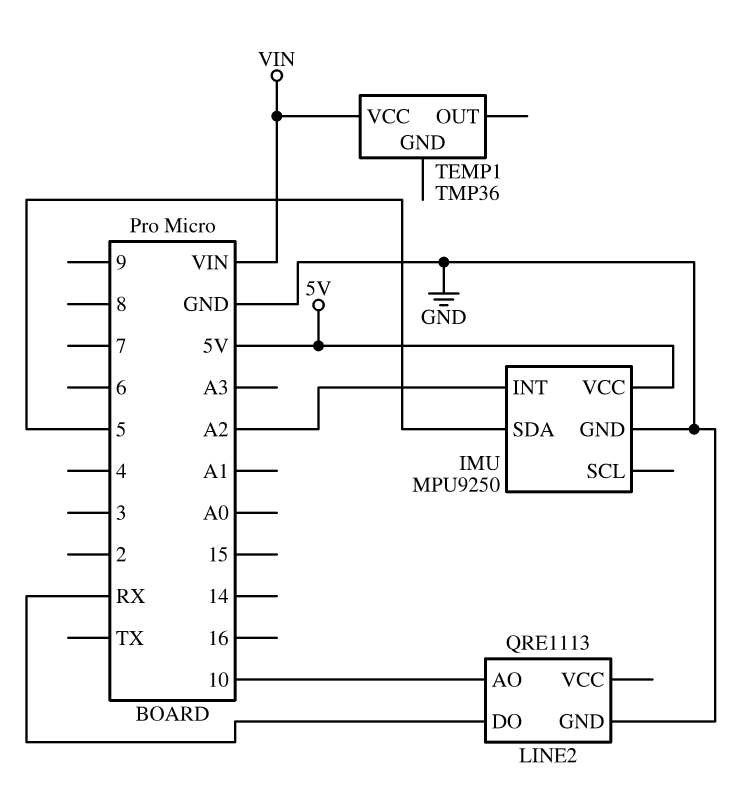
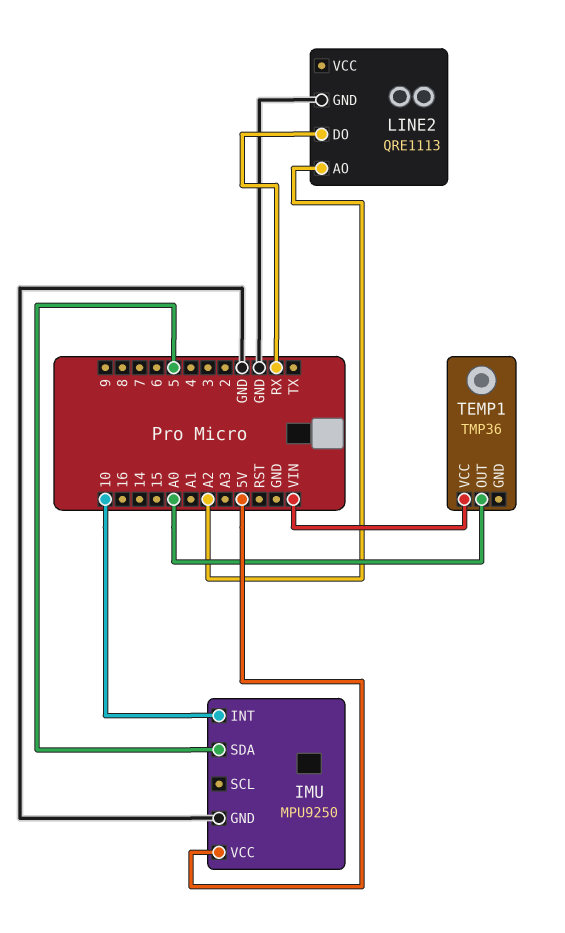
IMU pin INT: A2 -> 10
LINE2 pin AO: 10 -> A2
TEMP1 pin OUT: none -> A0

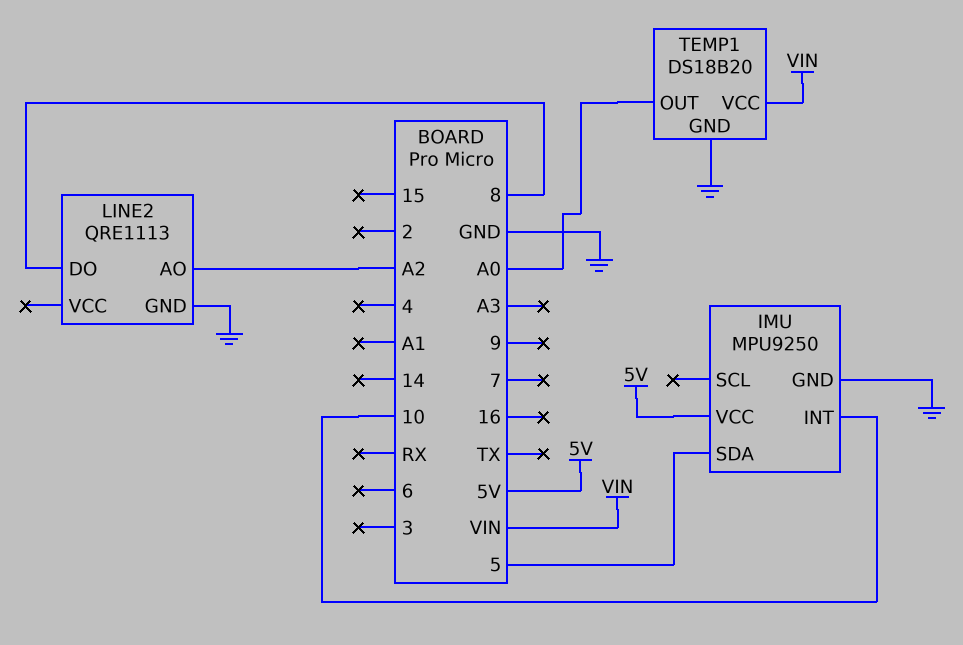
LINE2 pin DO: RX -> 8
TEMP1: TMP36 -> DS18B20
TEMP1 pin GND: none -> GND

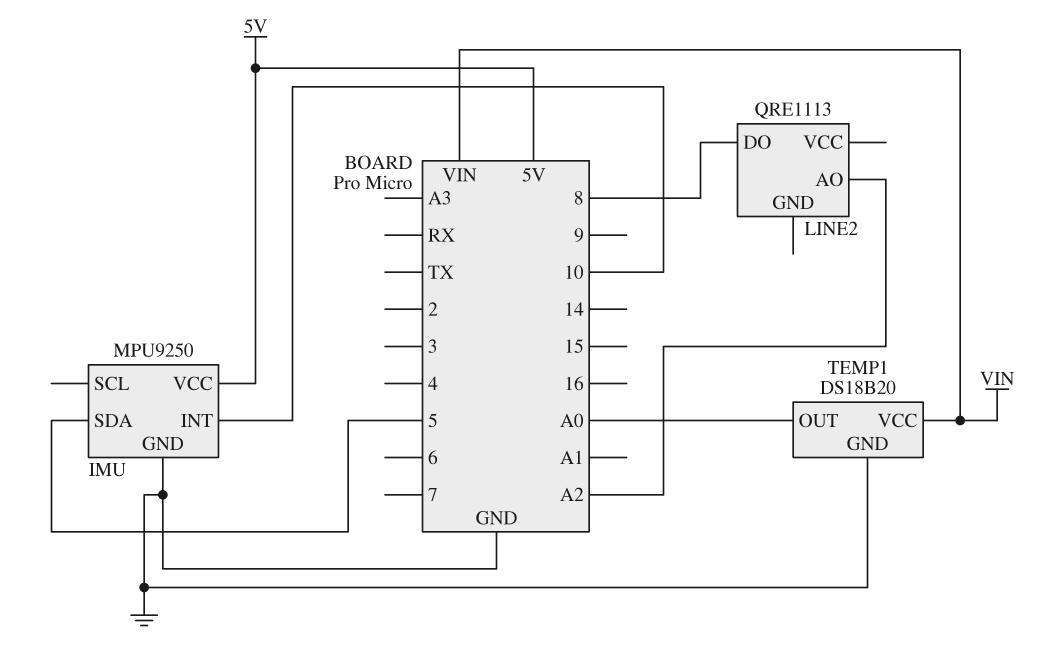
LINE2 pin GND: GND -> none

